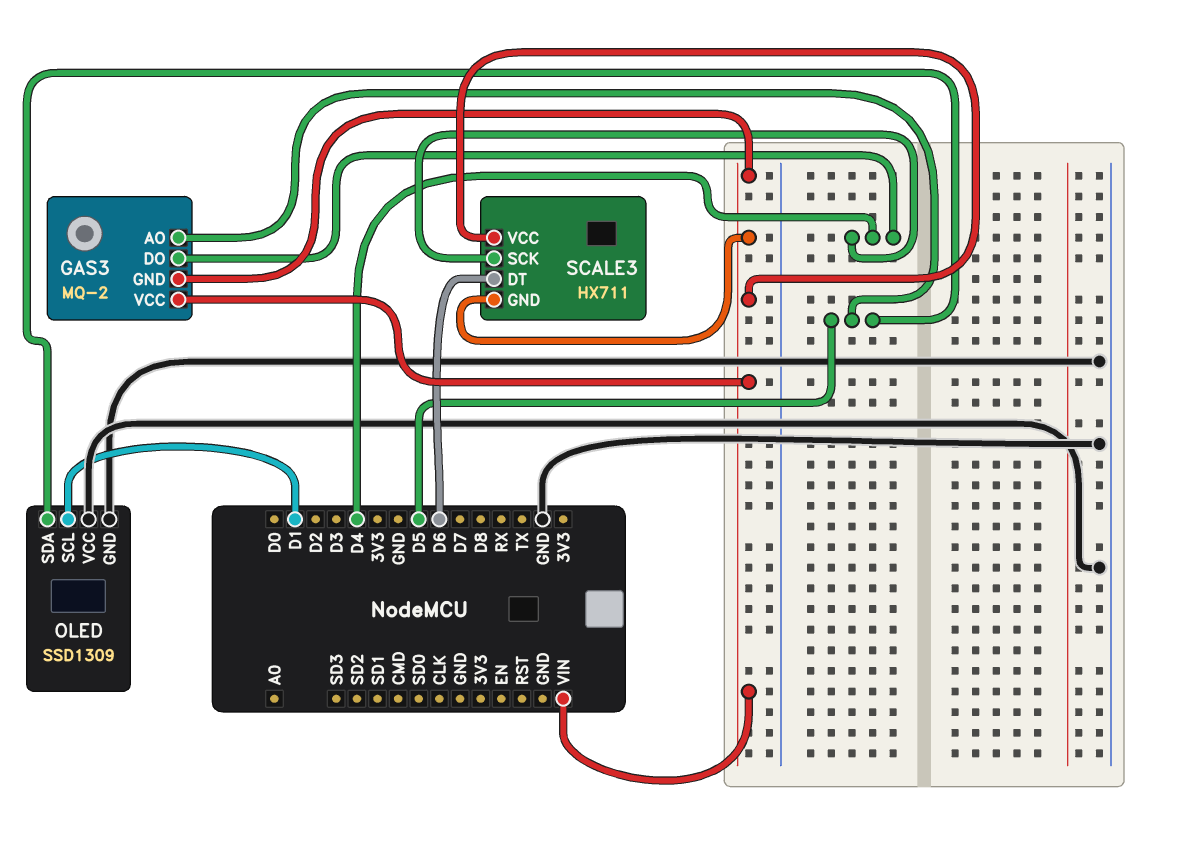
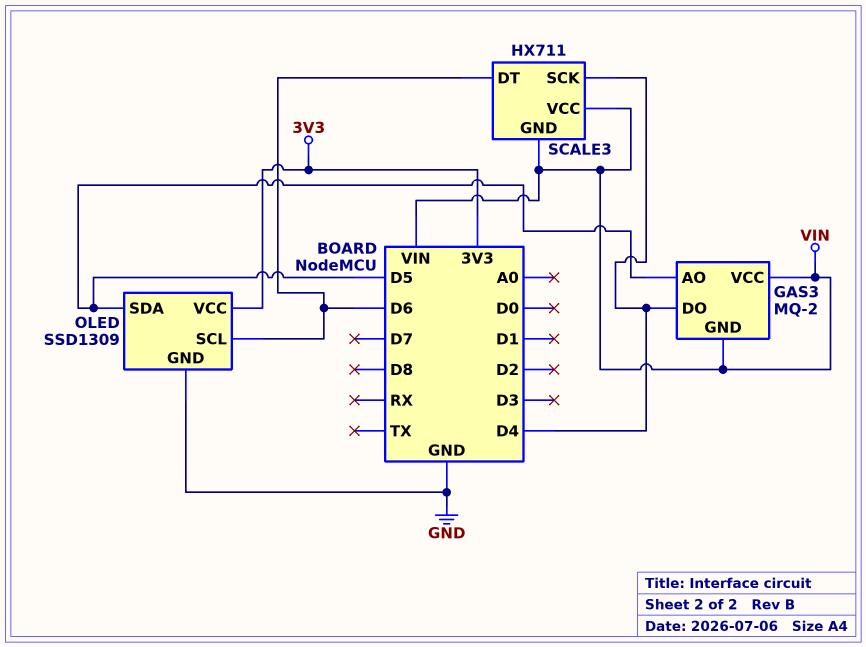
OLED pin SCL: D1 -> D6
OLED pin VCC: GND -> 3V3

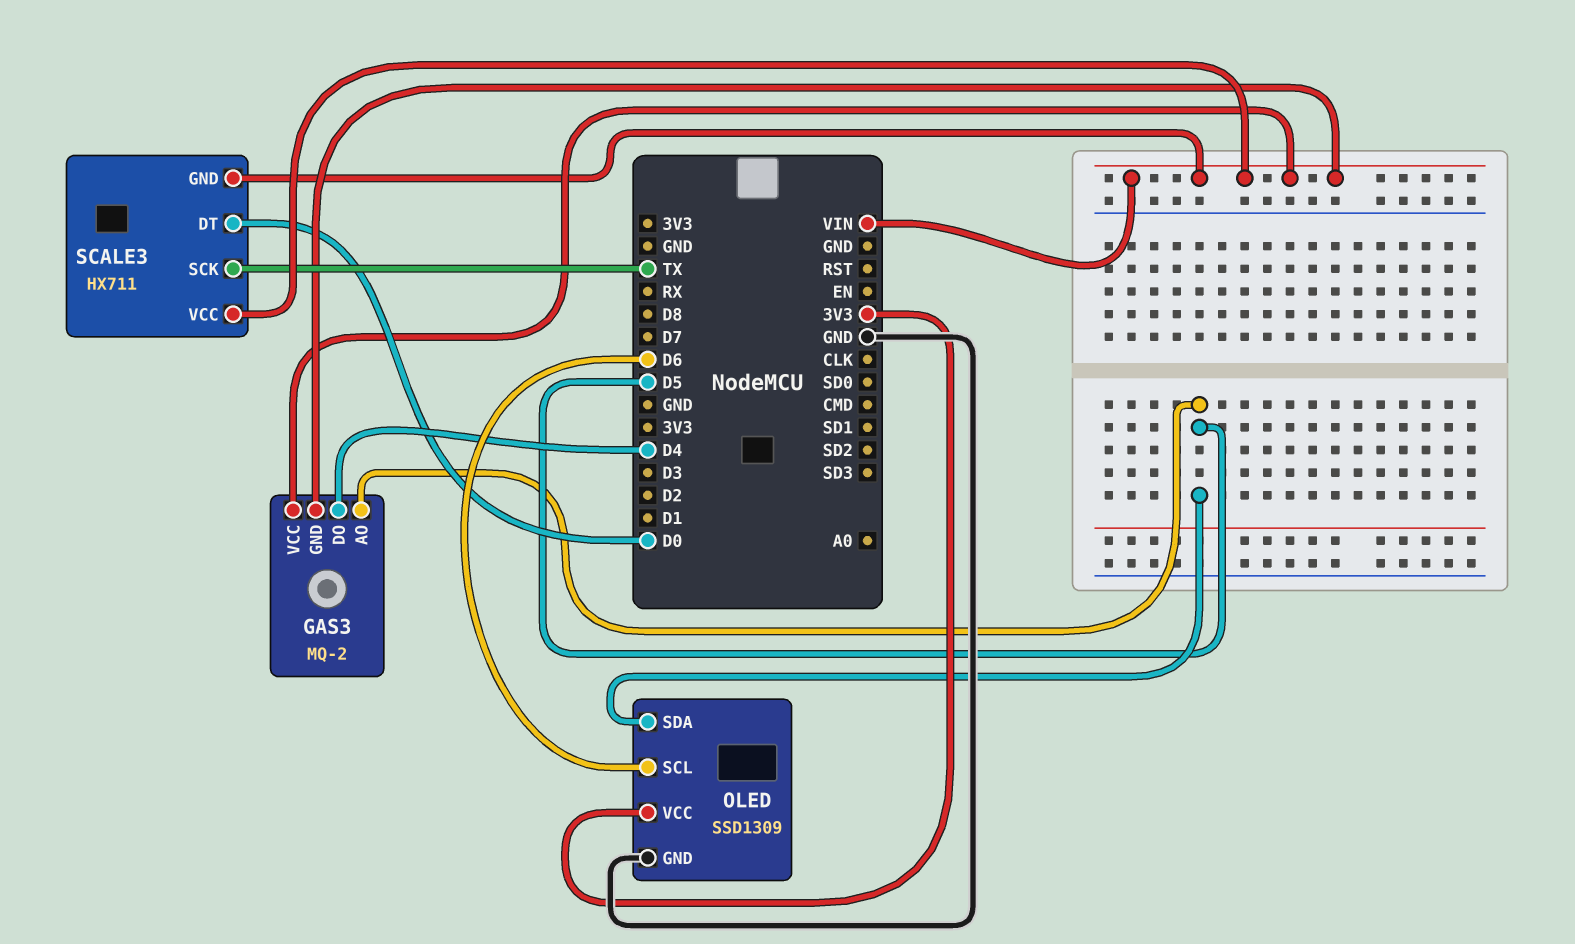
SCALE3 pin DT: D6 -> D0
SCALE3 pin SCK: D4 -> TX

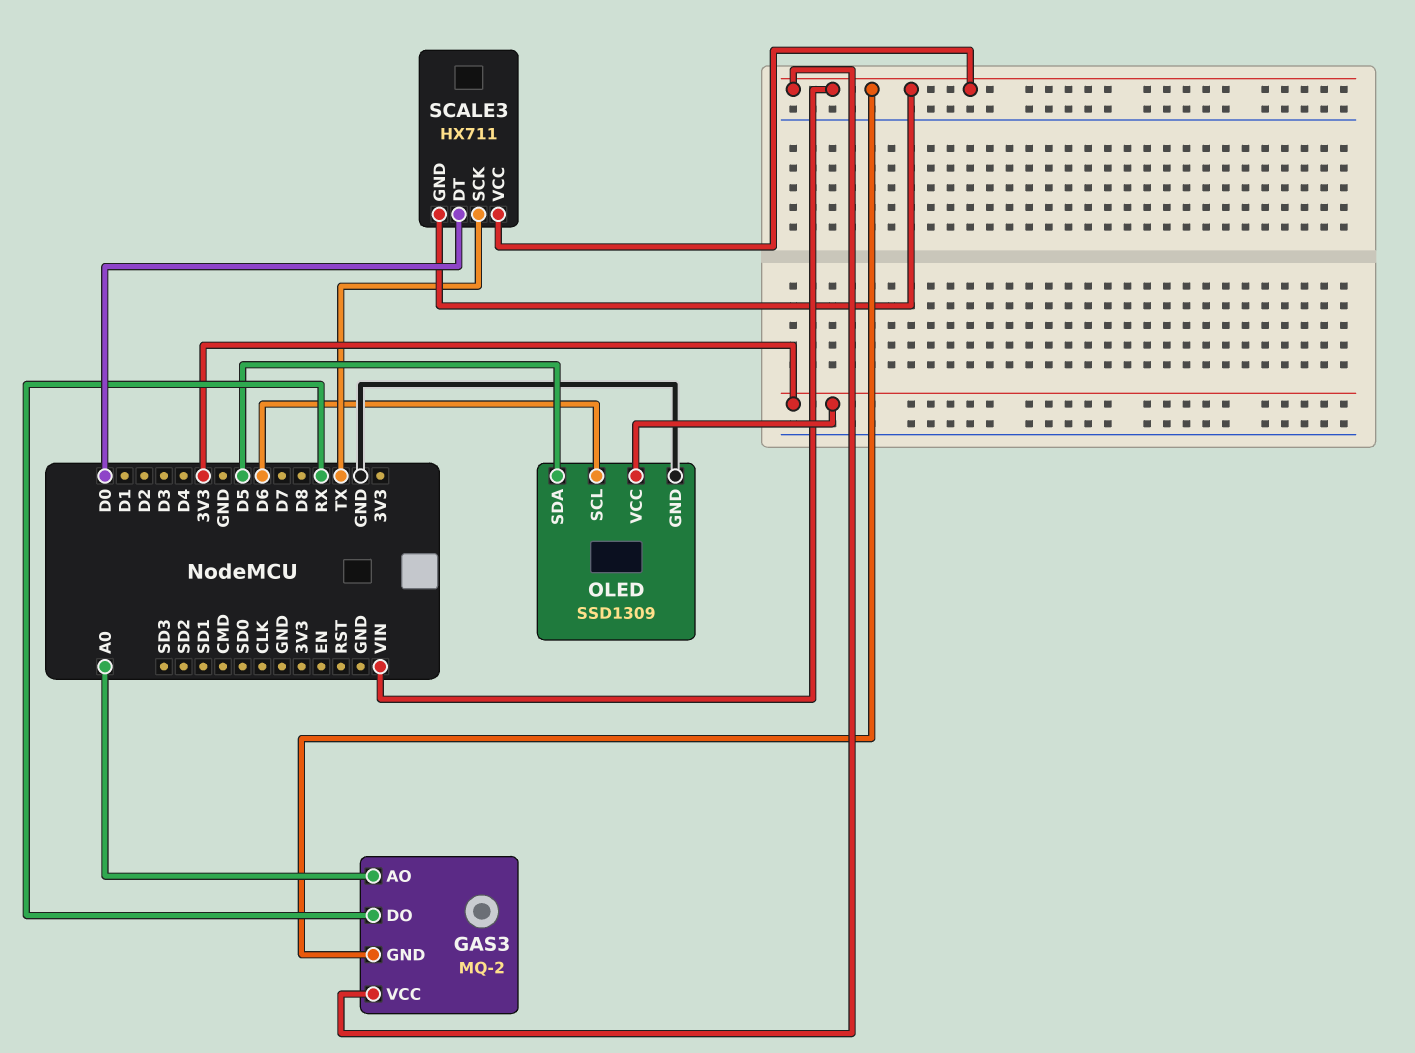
GAS3 pin AO: D5 -> A0
GAS3 pin DO: D4 -> RX

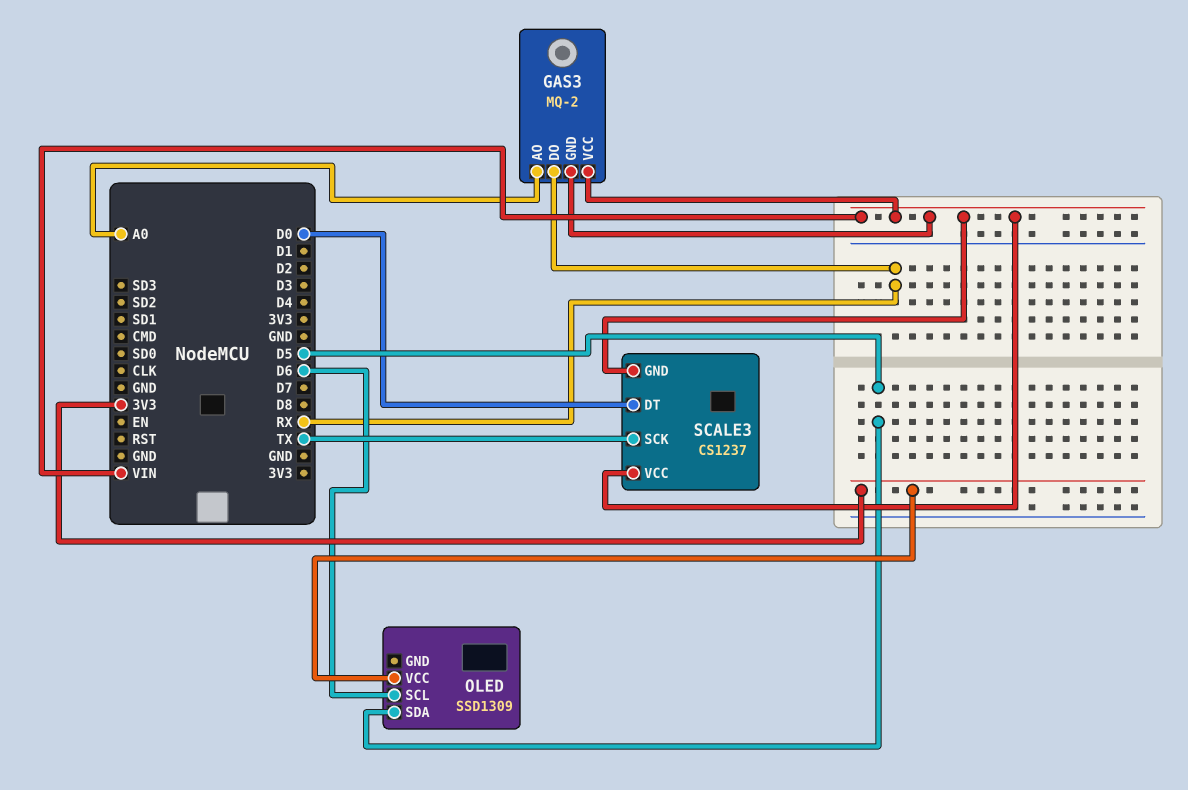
OLED pin GND: GND -> none
SCALE3: HX711 -> CS1237

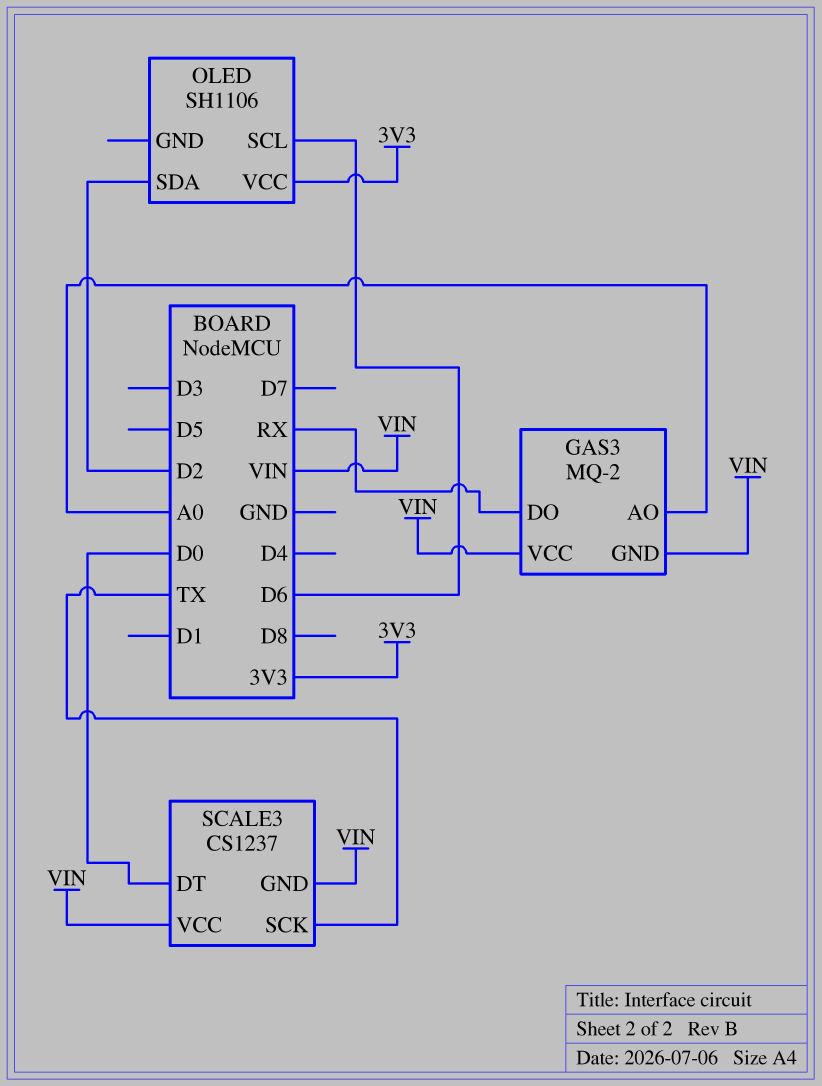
OLED: SSD1309 -> SH1106
OLED pin SDA: D5 -> D2

